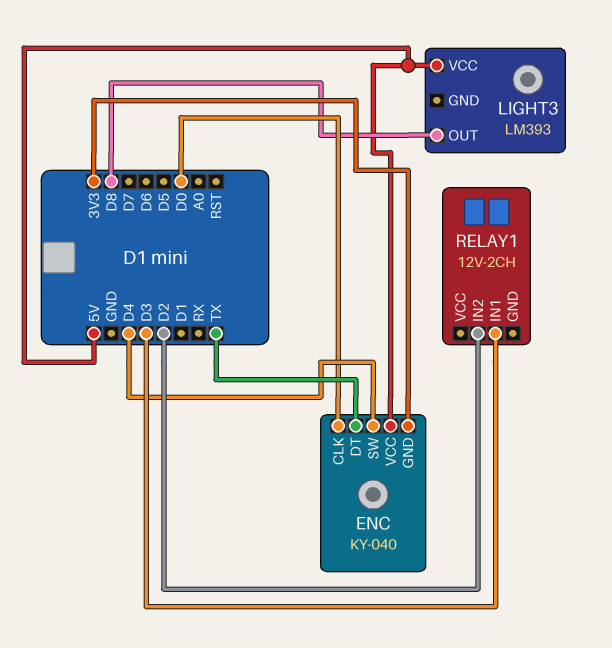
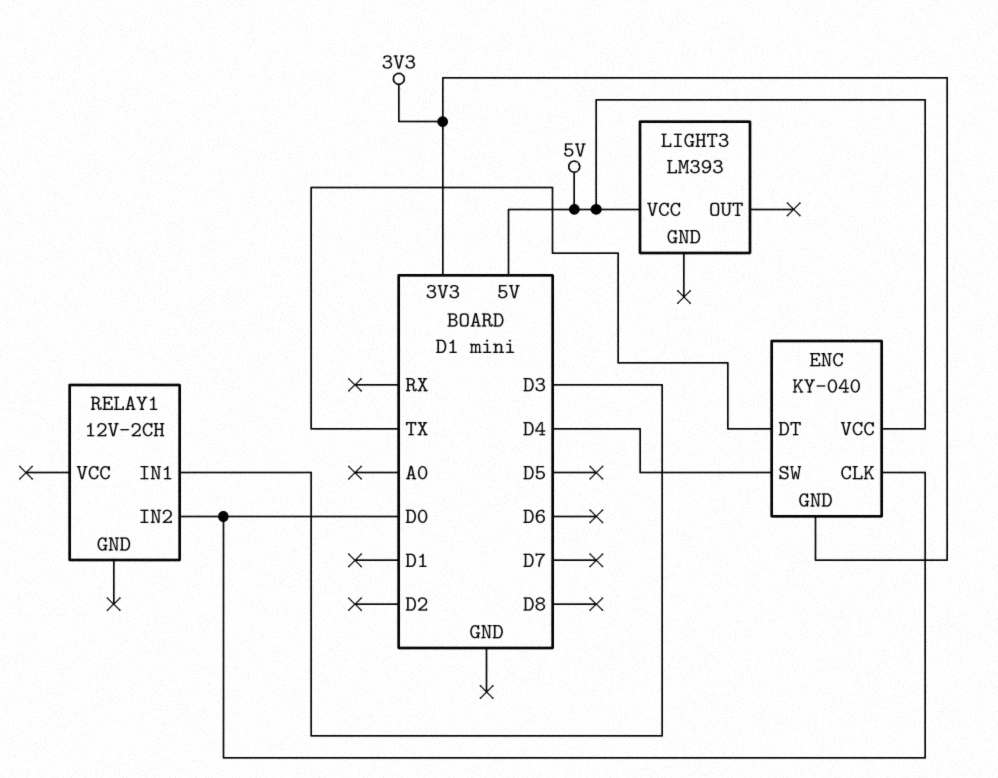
LIGHT3 pin OUT: D8 -> none
RELAY1 pin IN2: D2 -> D0

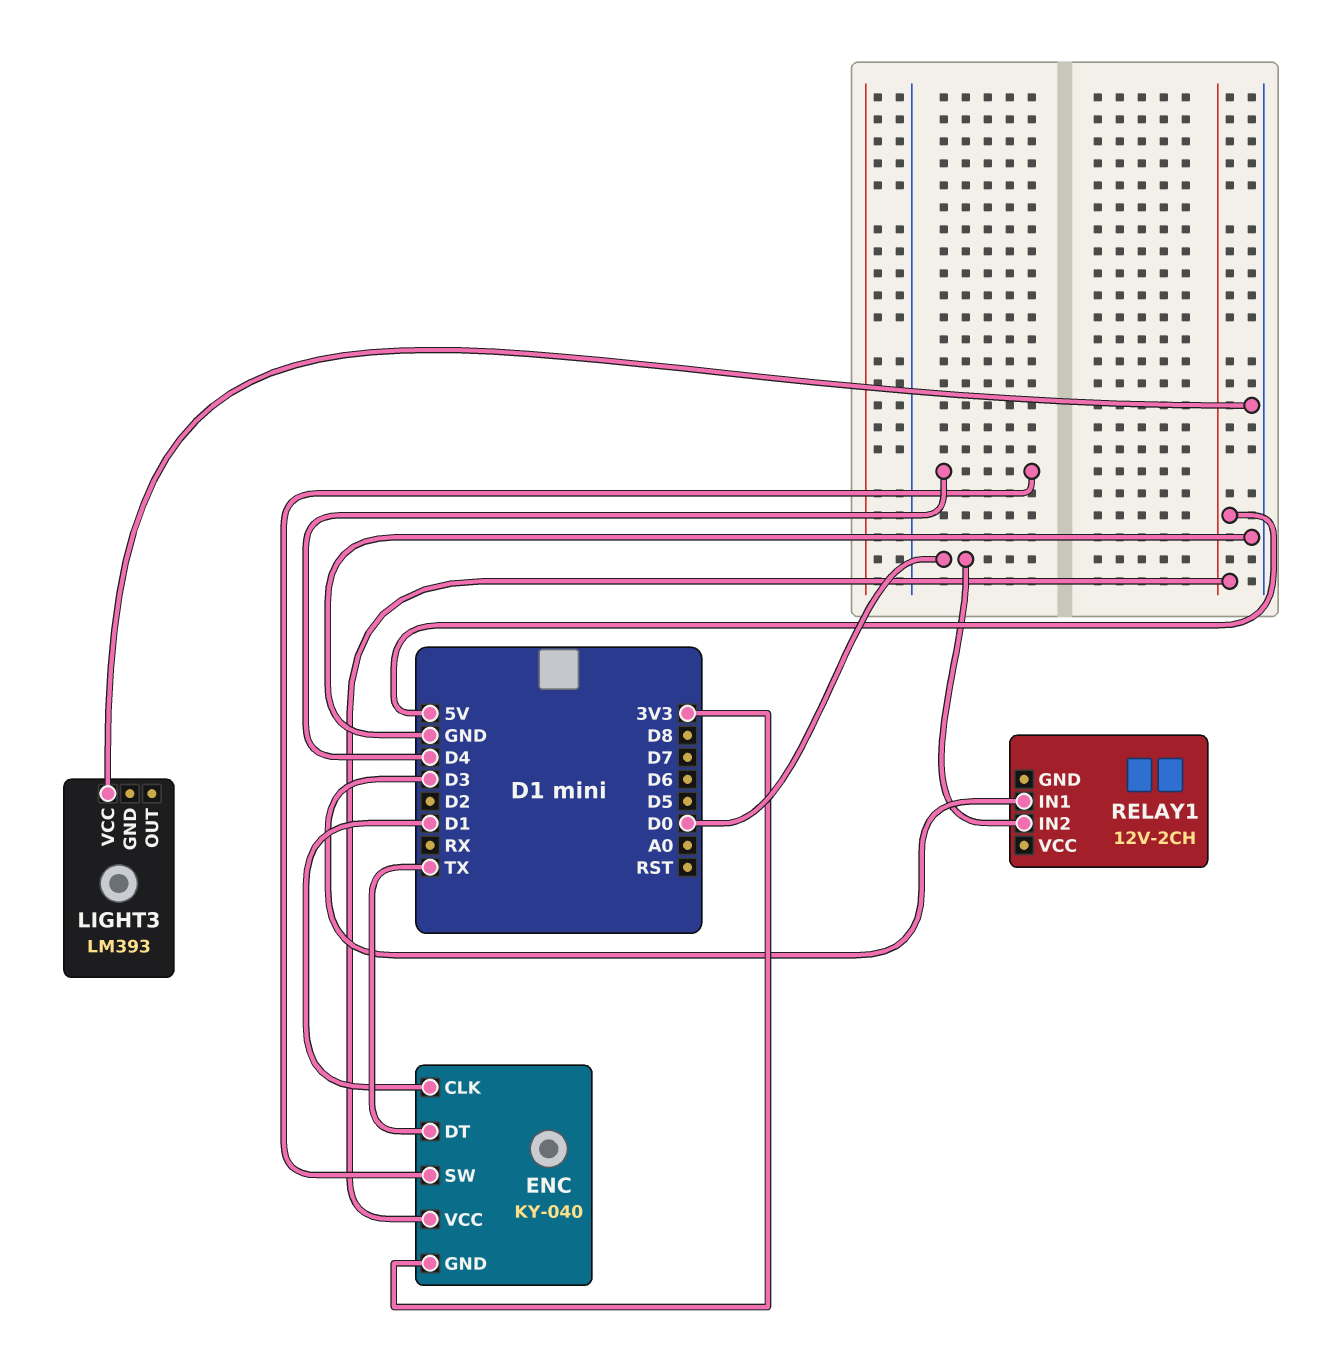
ENC pin CLK: D0 -> D1
LIGHT3 pin VCC: 5V -> GND

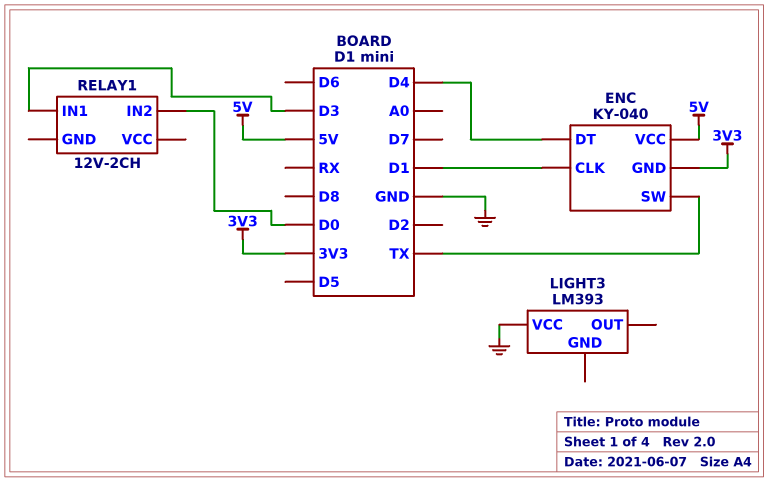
ENC pin DT: TX -> D4
ENC pin SW: D4 -> TX

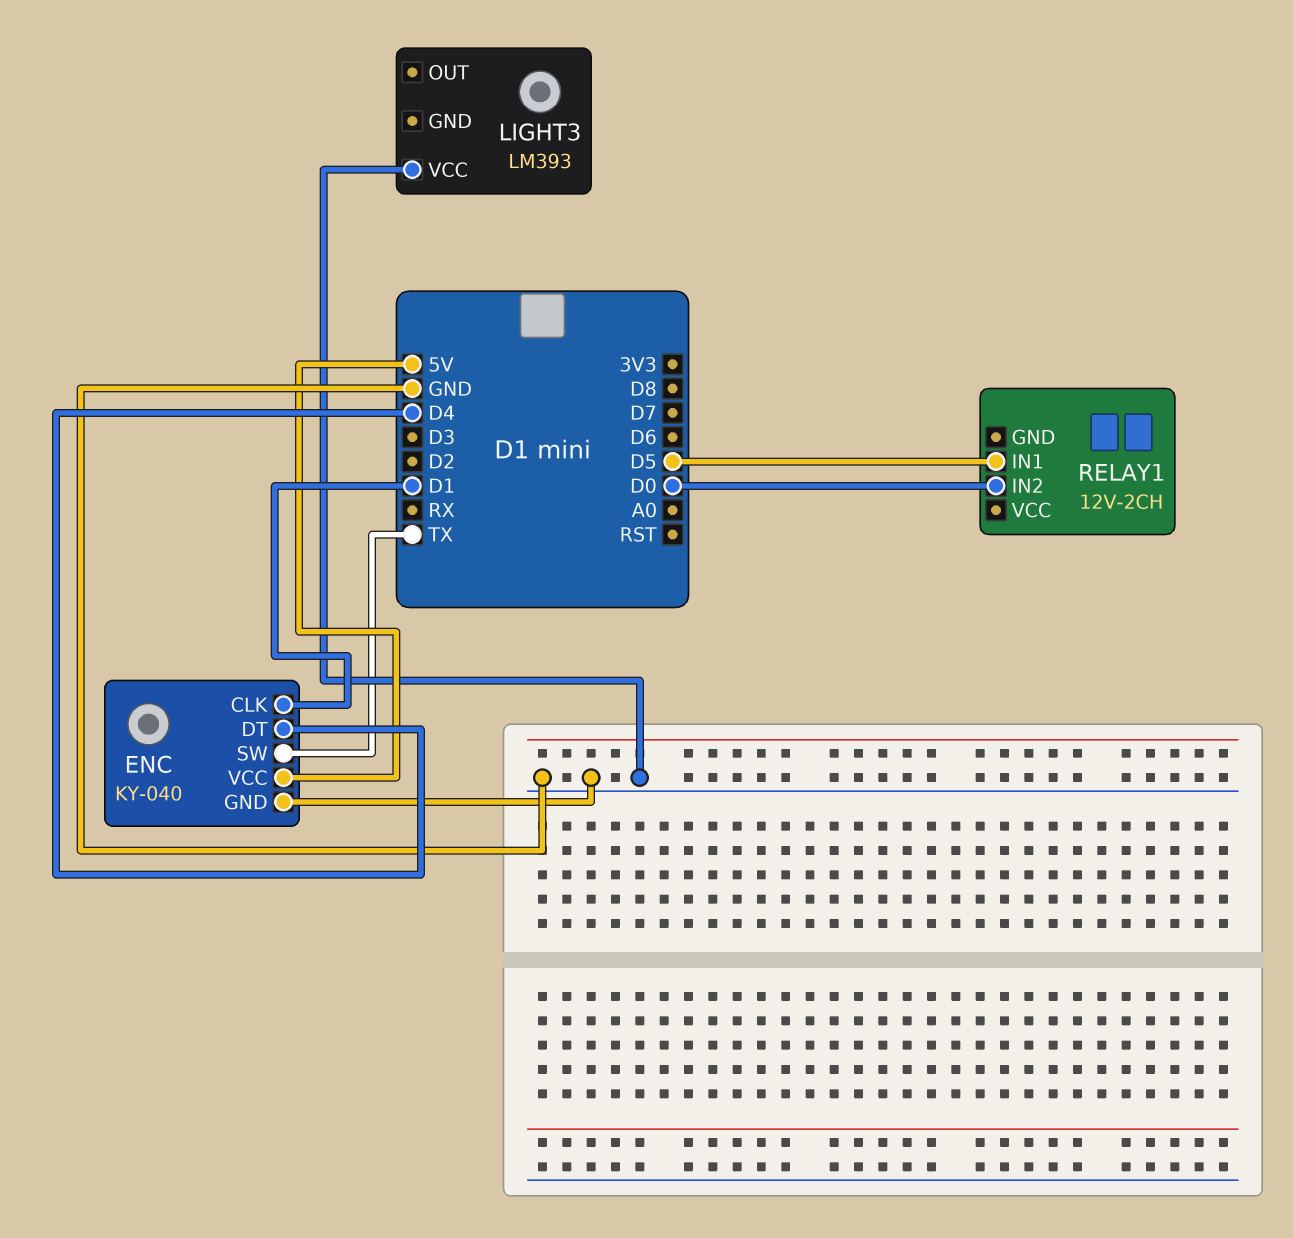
ENC pin GND: 3V3 -> GND
RELAY1 pin IN1: D3 -> D5

